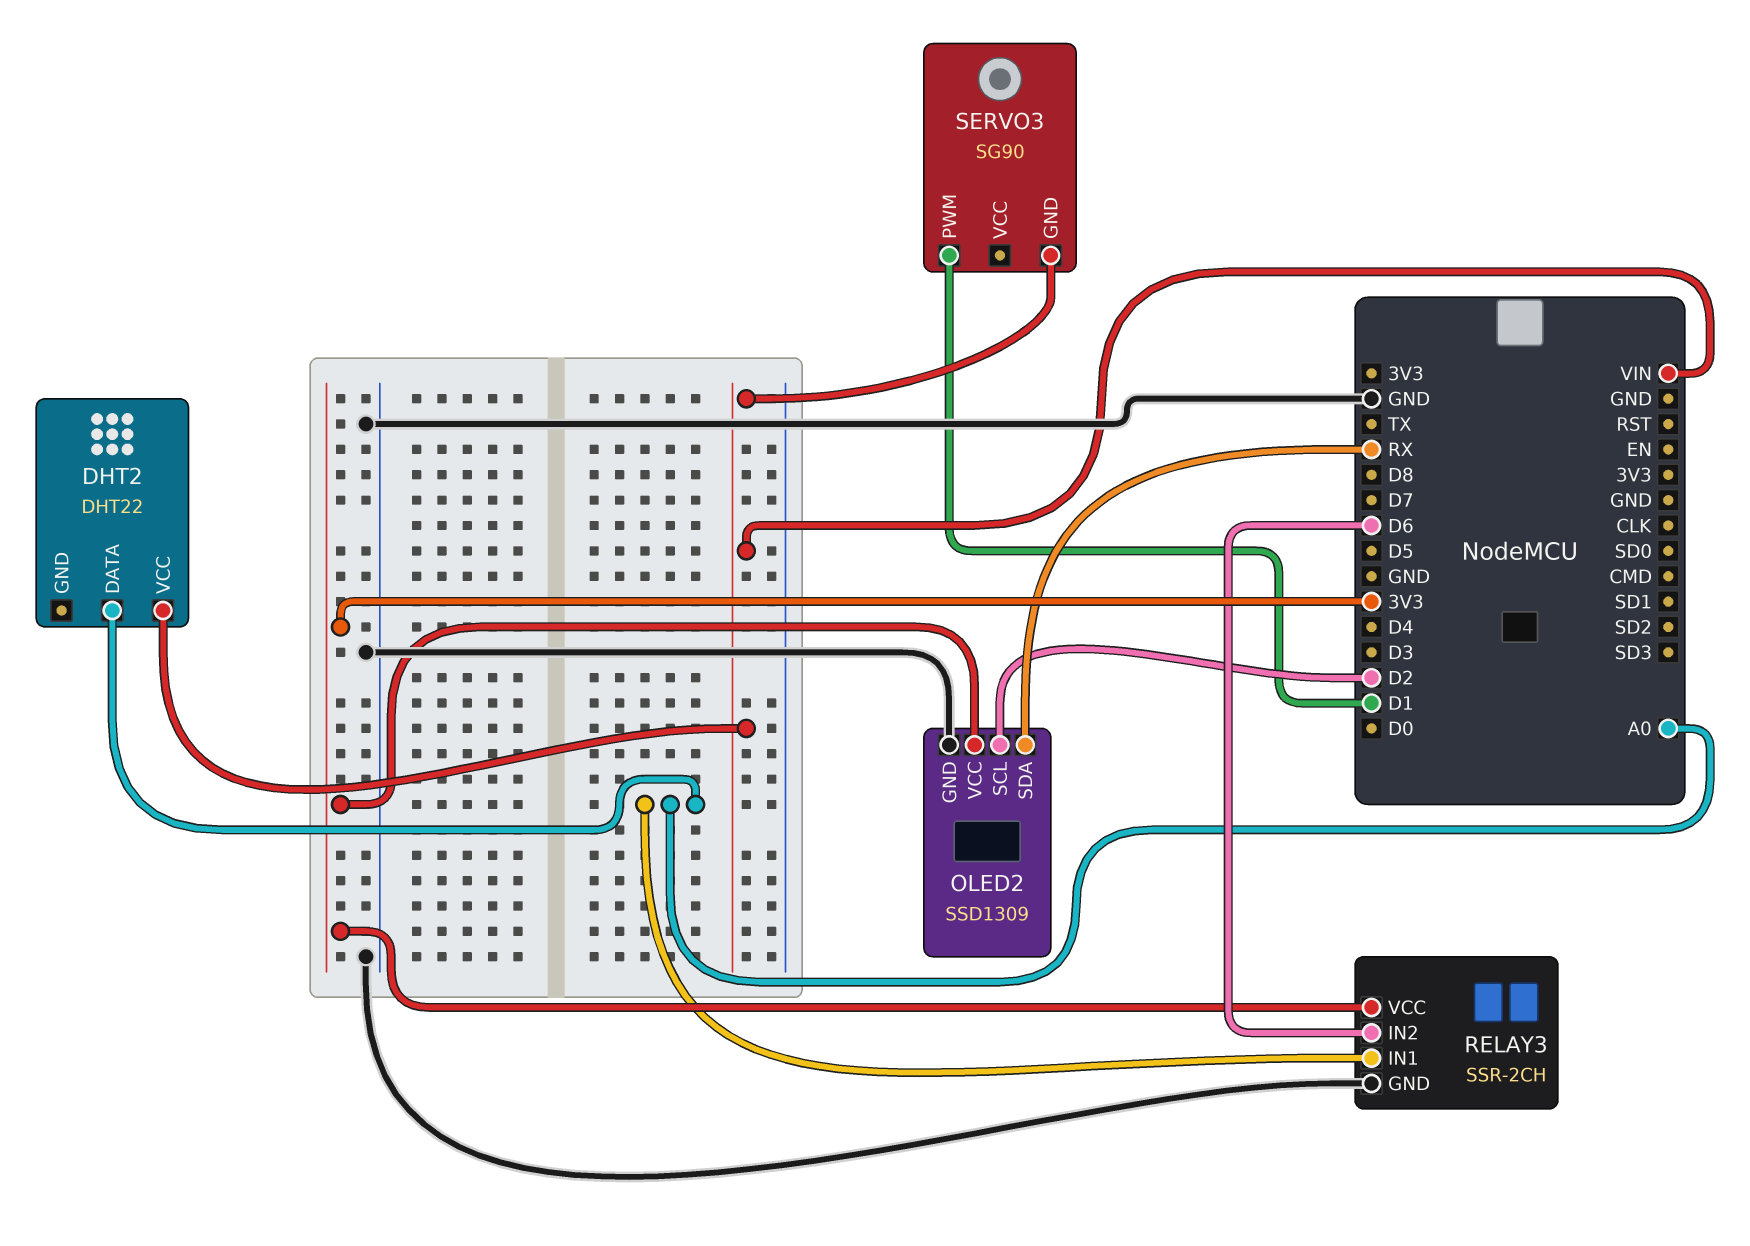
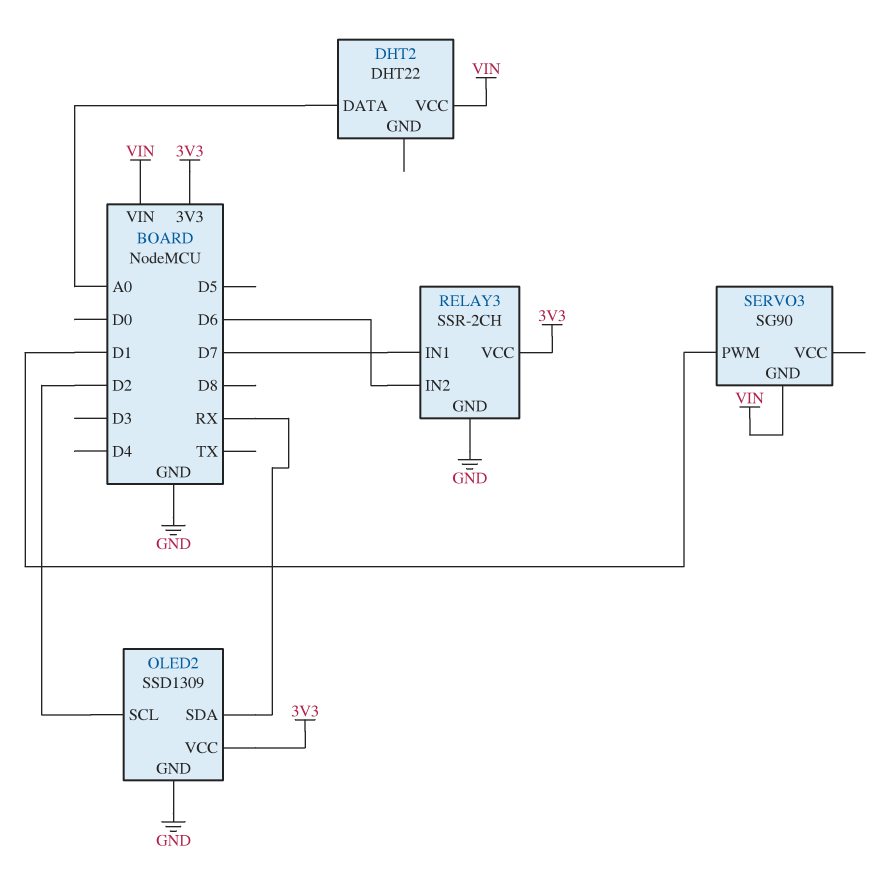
RELAY3 pin IN1: A0 -> D7

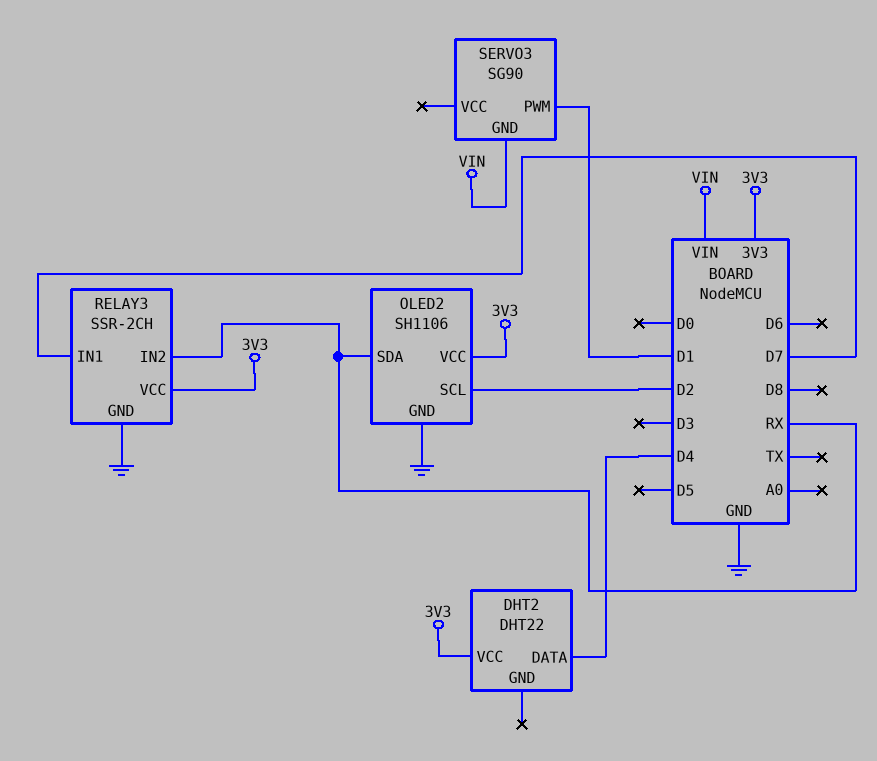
DHT2 pin DATA: A0 -> D4
DHT2 pin VCC: VIN -> 3V3
OLED2: SSD1309 -> SH1106
RELAY3 pin IN2: D6 -> RX

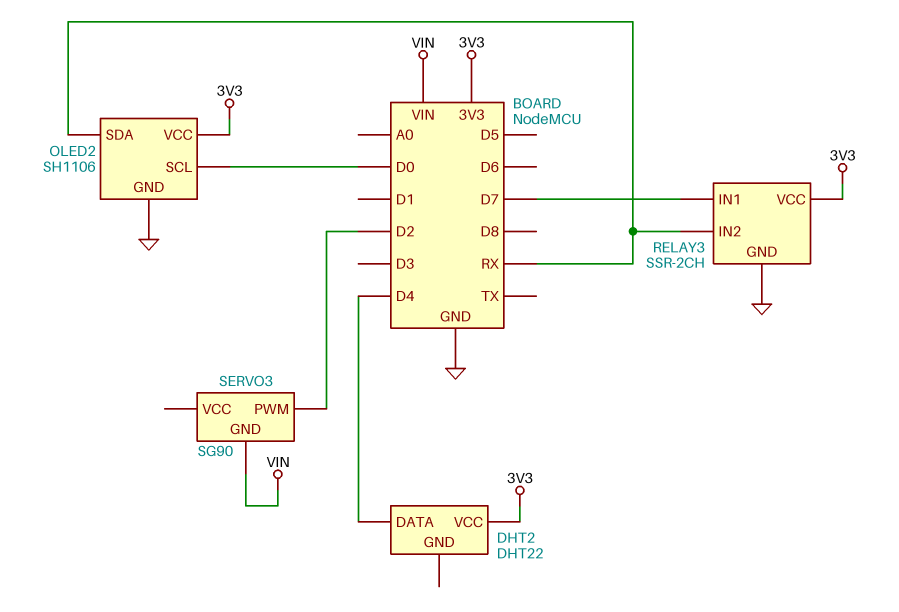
OLED2 pin SCL: D2 -> D0
SERVO3 pin PWM: D1 -> D2

